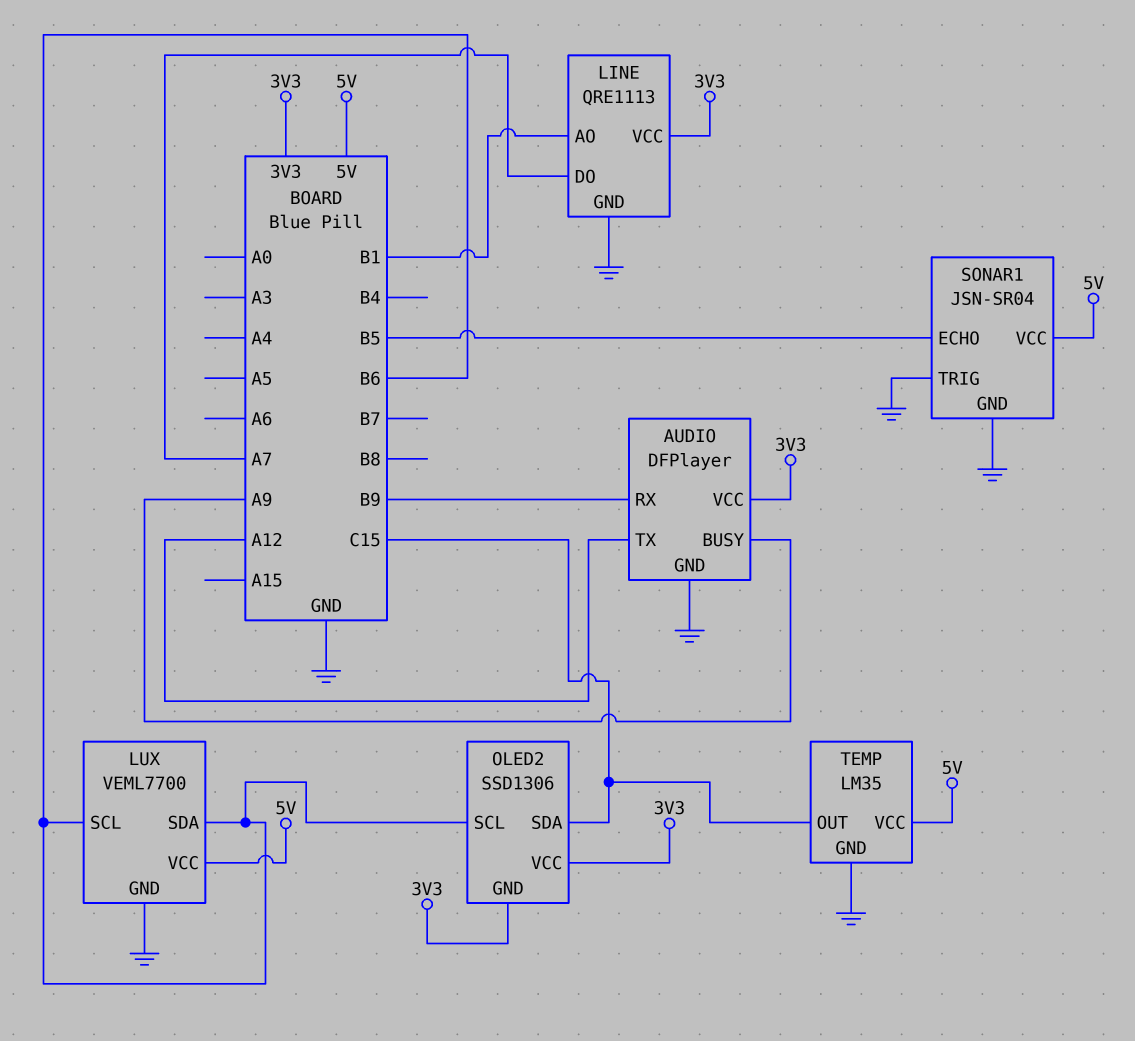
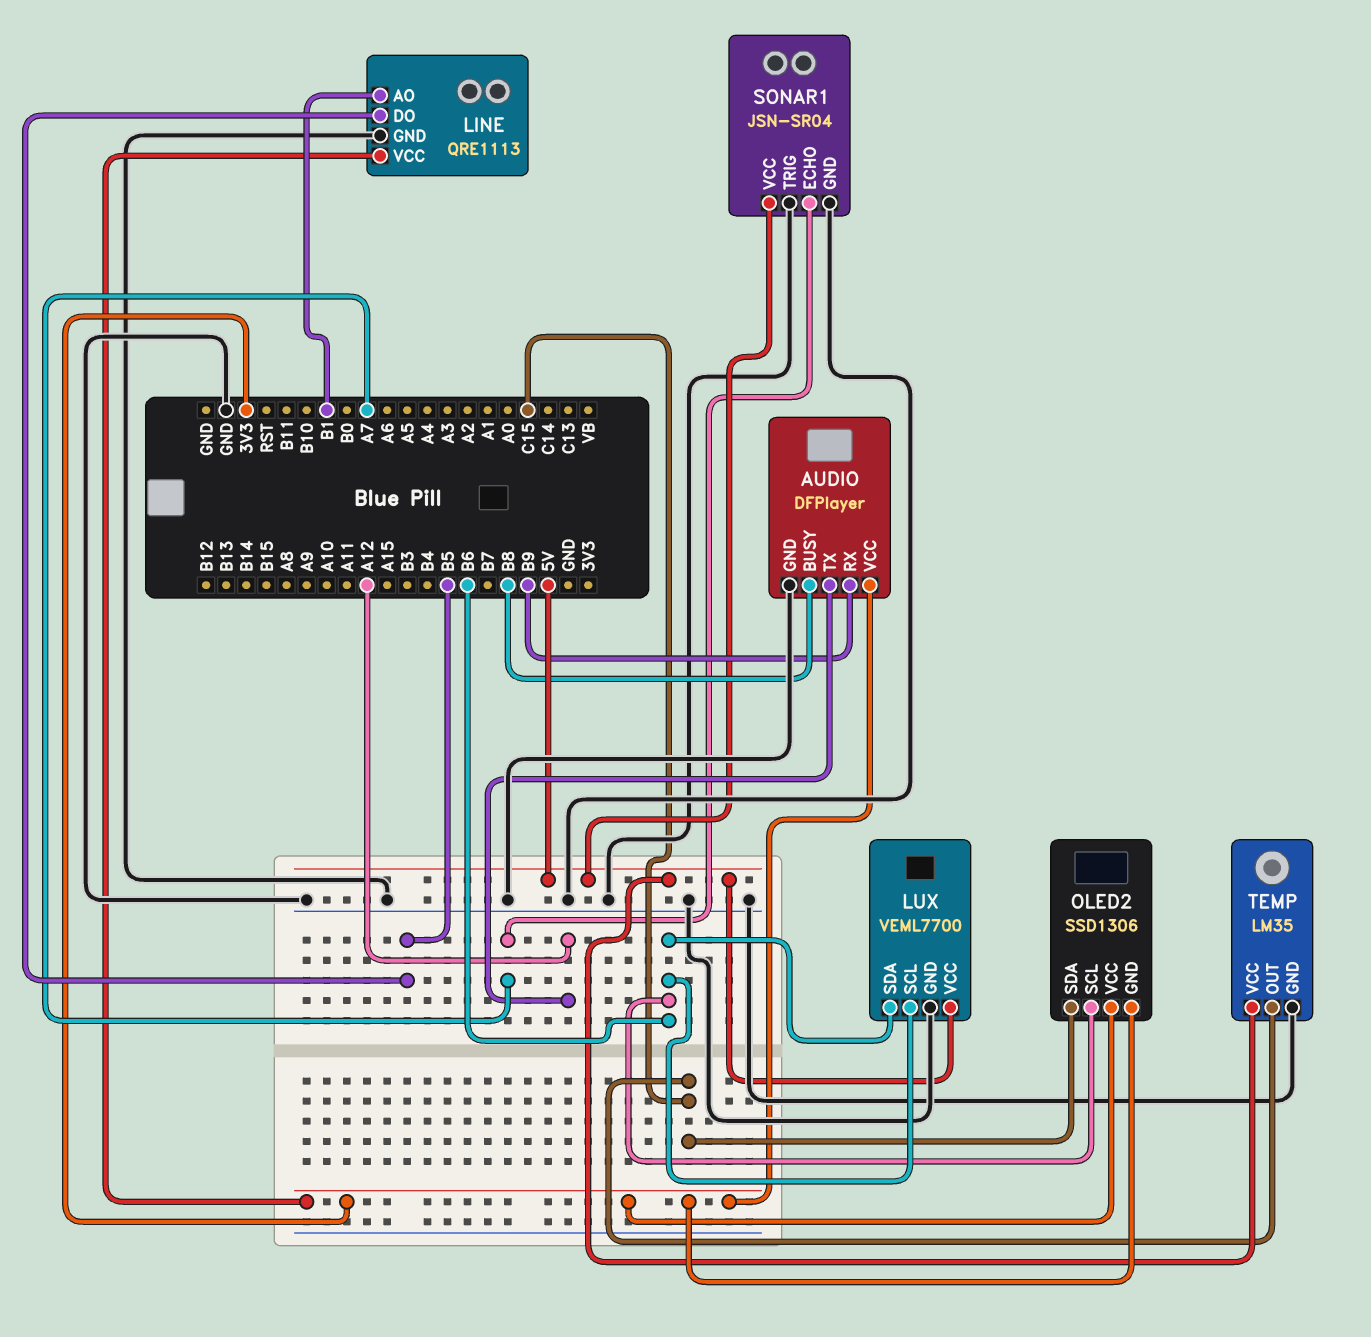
AUDIO pin BUSY: A9 -> B8
LINE pin DO: A7 -> B5
SONAR1 pin ECHO: B5 -> A7

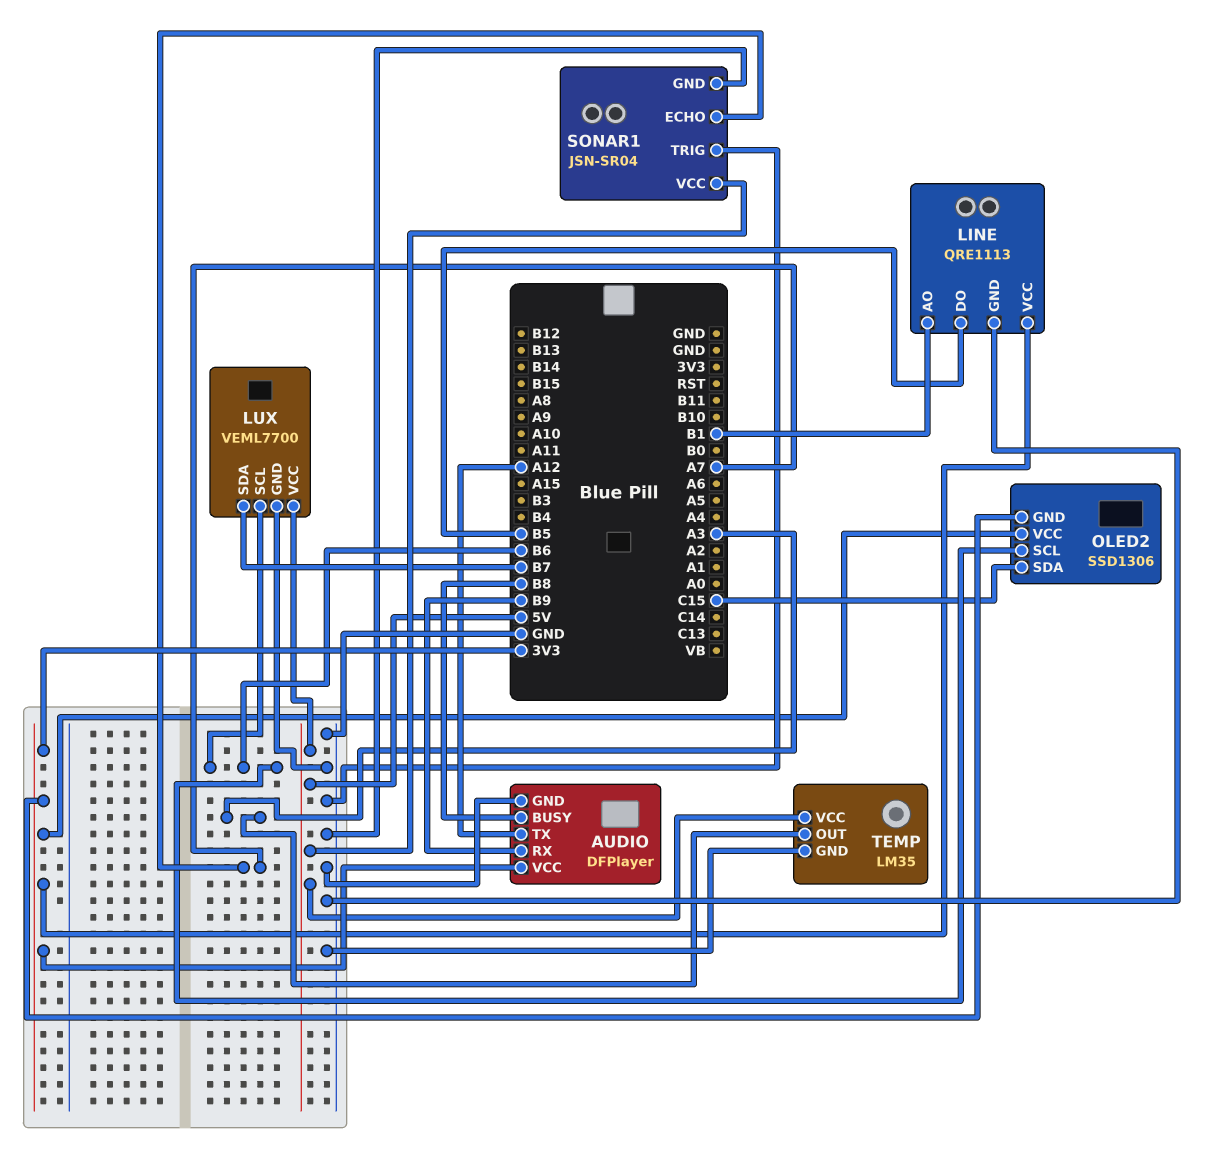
LUX pin SDA: B6 -> B7
TEMP pin OUT: C15 -> A3

